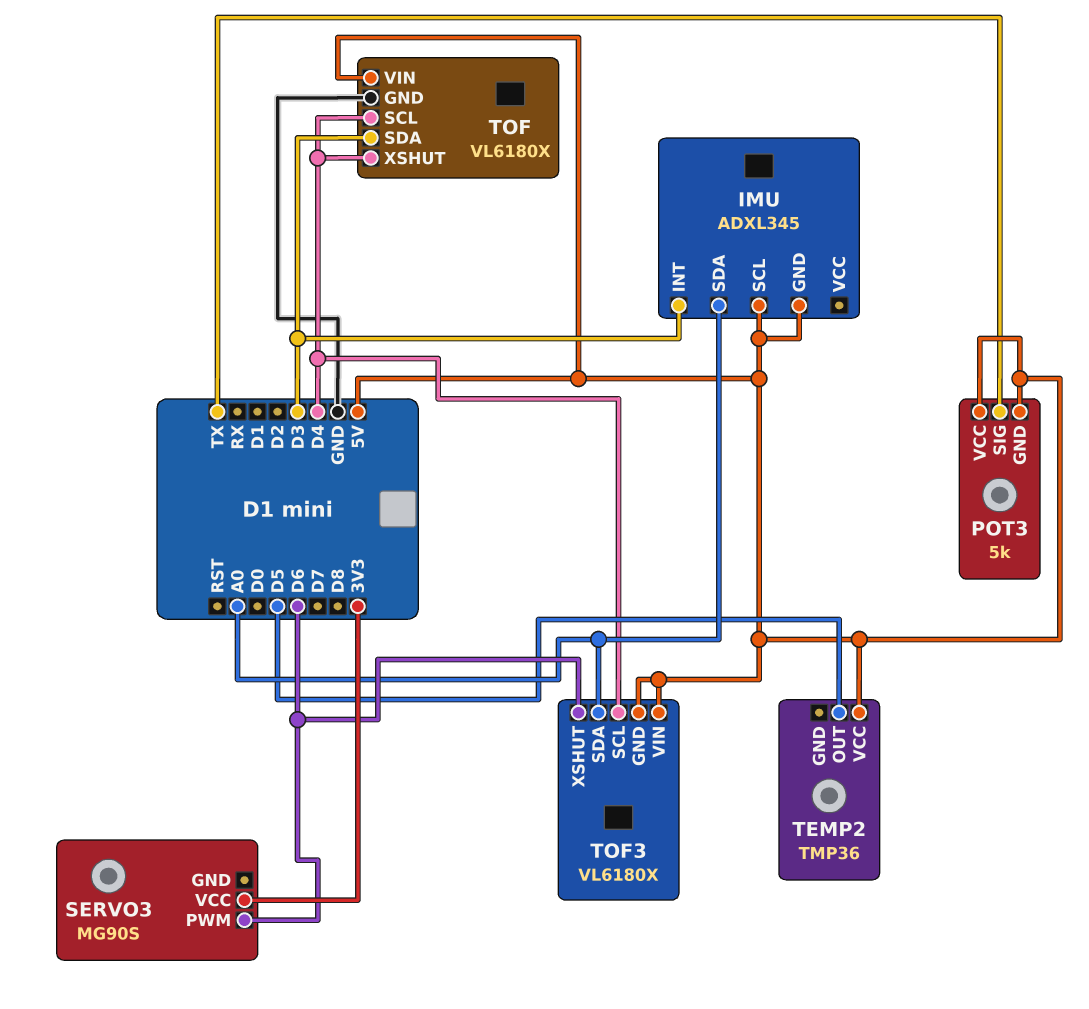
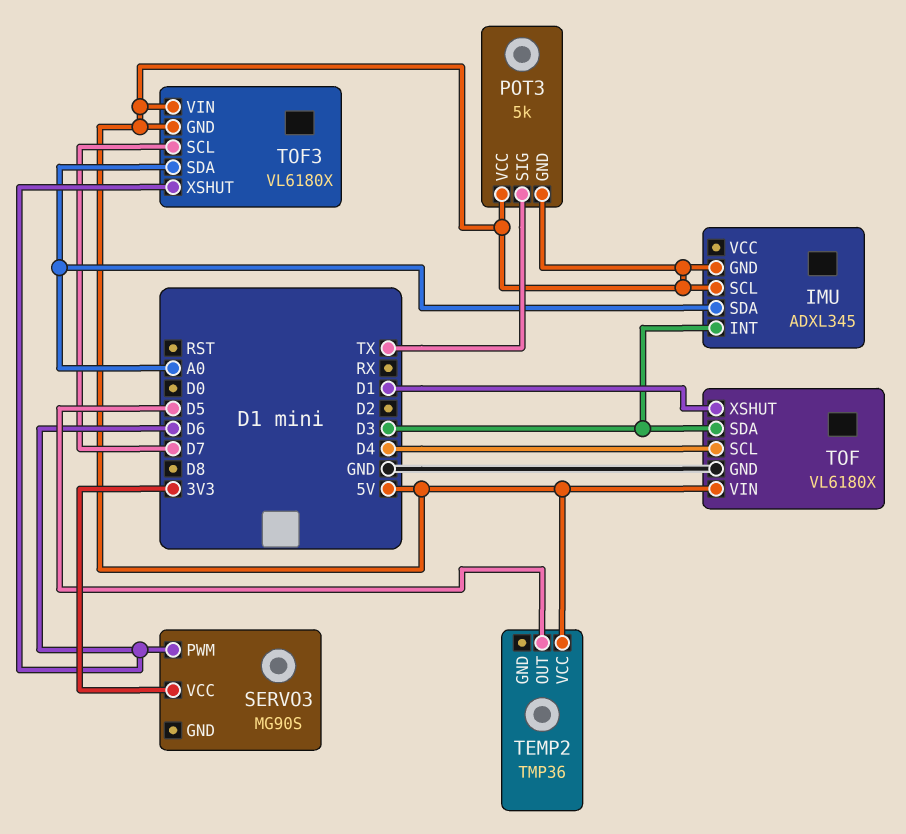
TOF pin XSHUT: D4 -> D1
TOF3 pin SCL: D4 -> D7

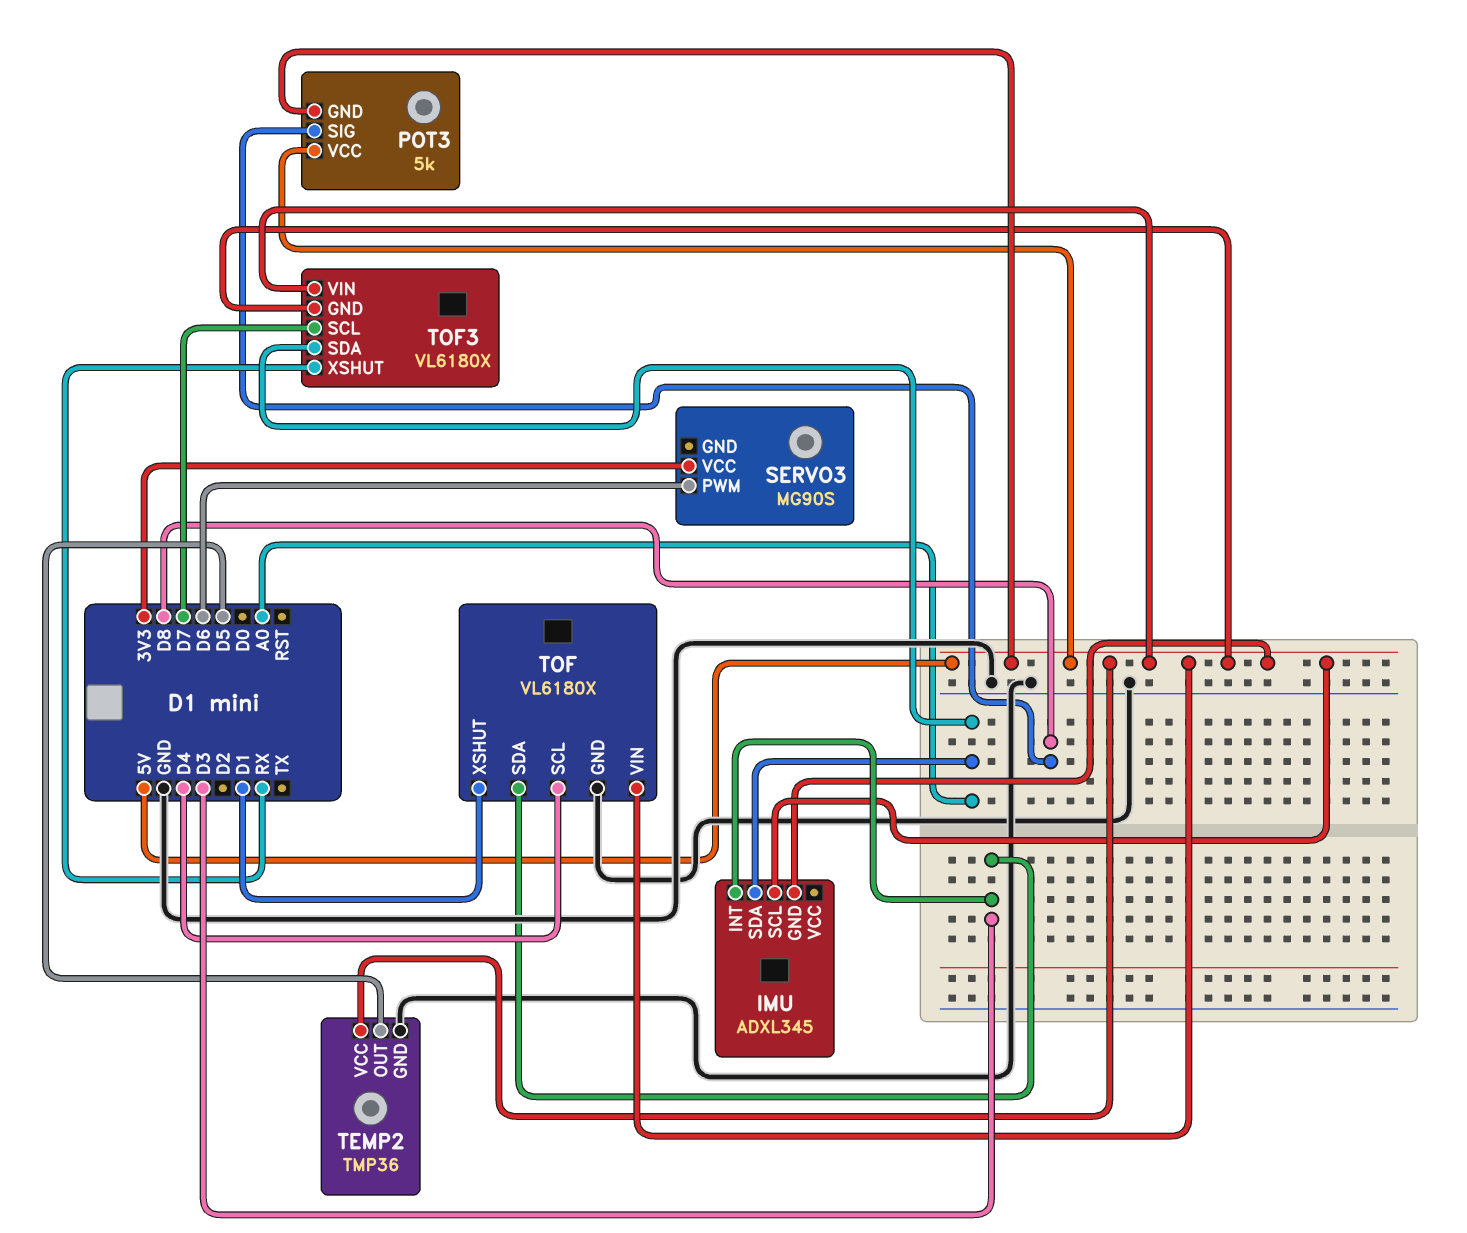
POT3 pin SIG: TX -> D8
TEMP2 pin GND: none -> GND
TOF3 pin XSHUT: D6 -> RX

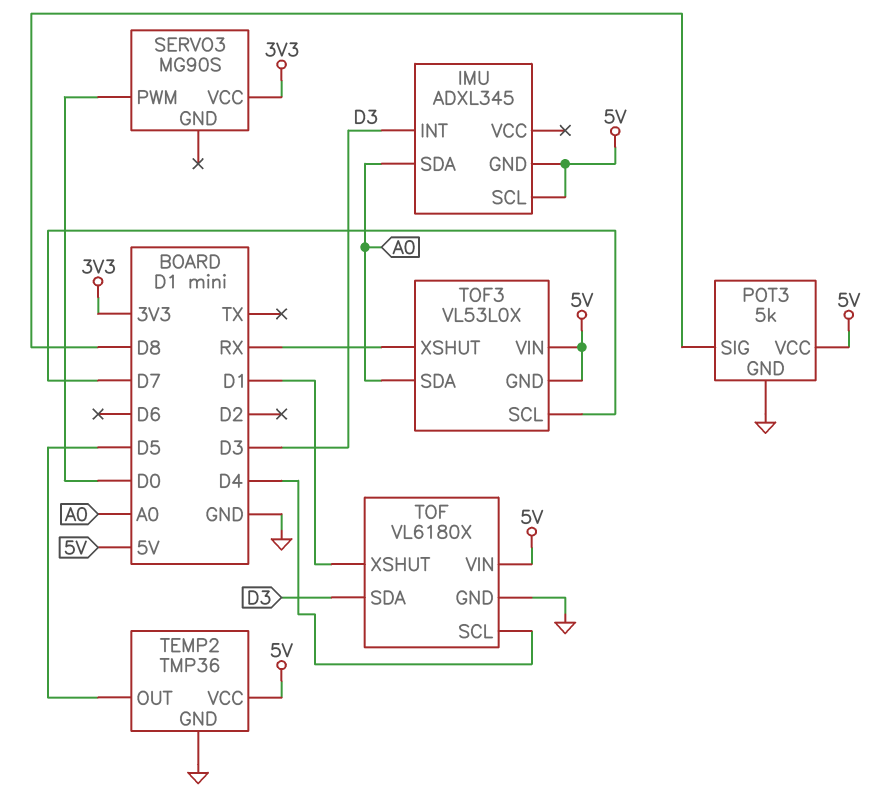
POT3 pin GND: 5V -> GND
SERVO3 pin PWM: D6 -> D0
TOF3: VL6180X -> VL53L0X

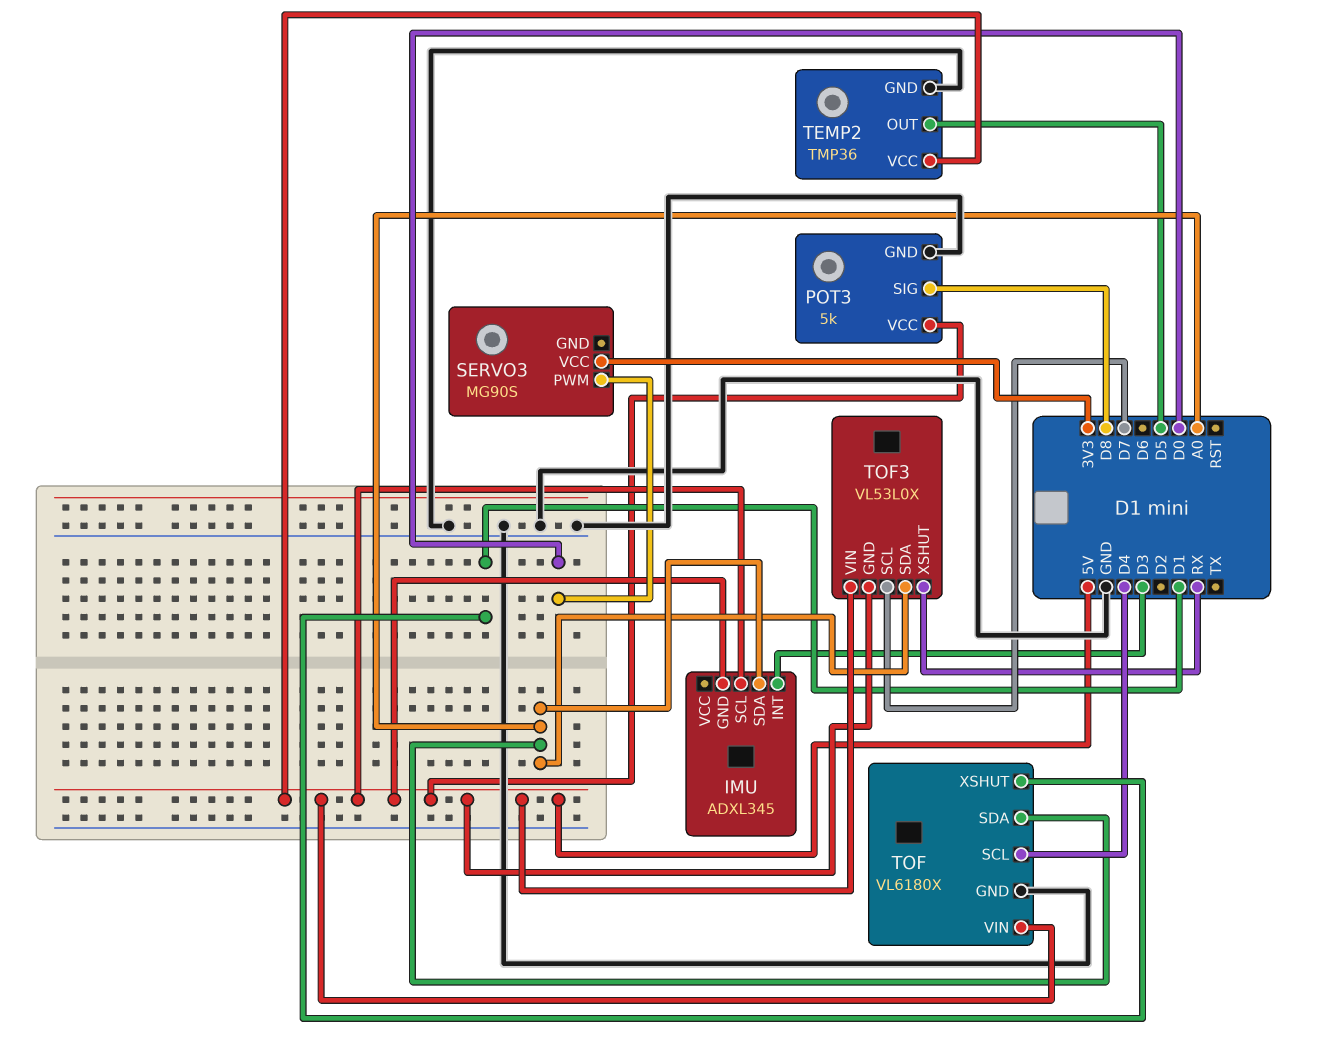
TOF pin SDA: D3 -> A0

